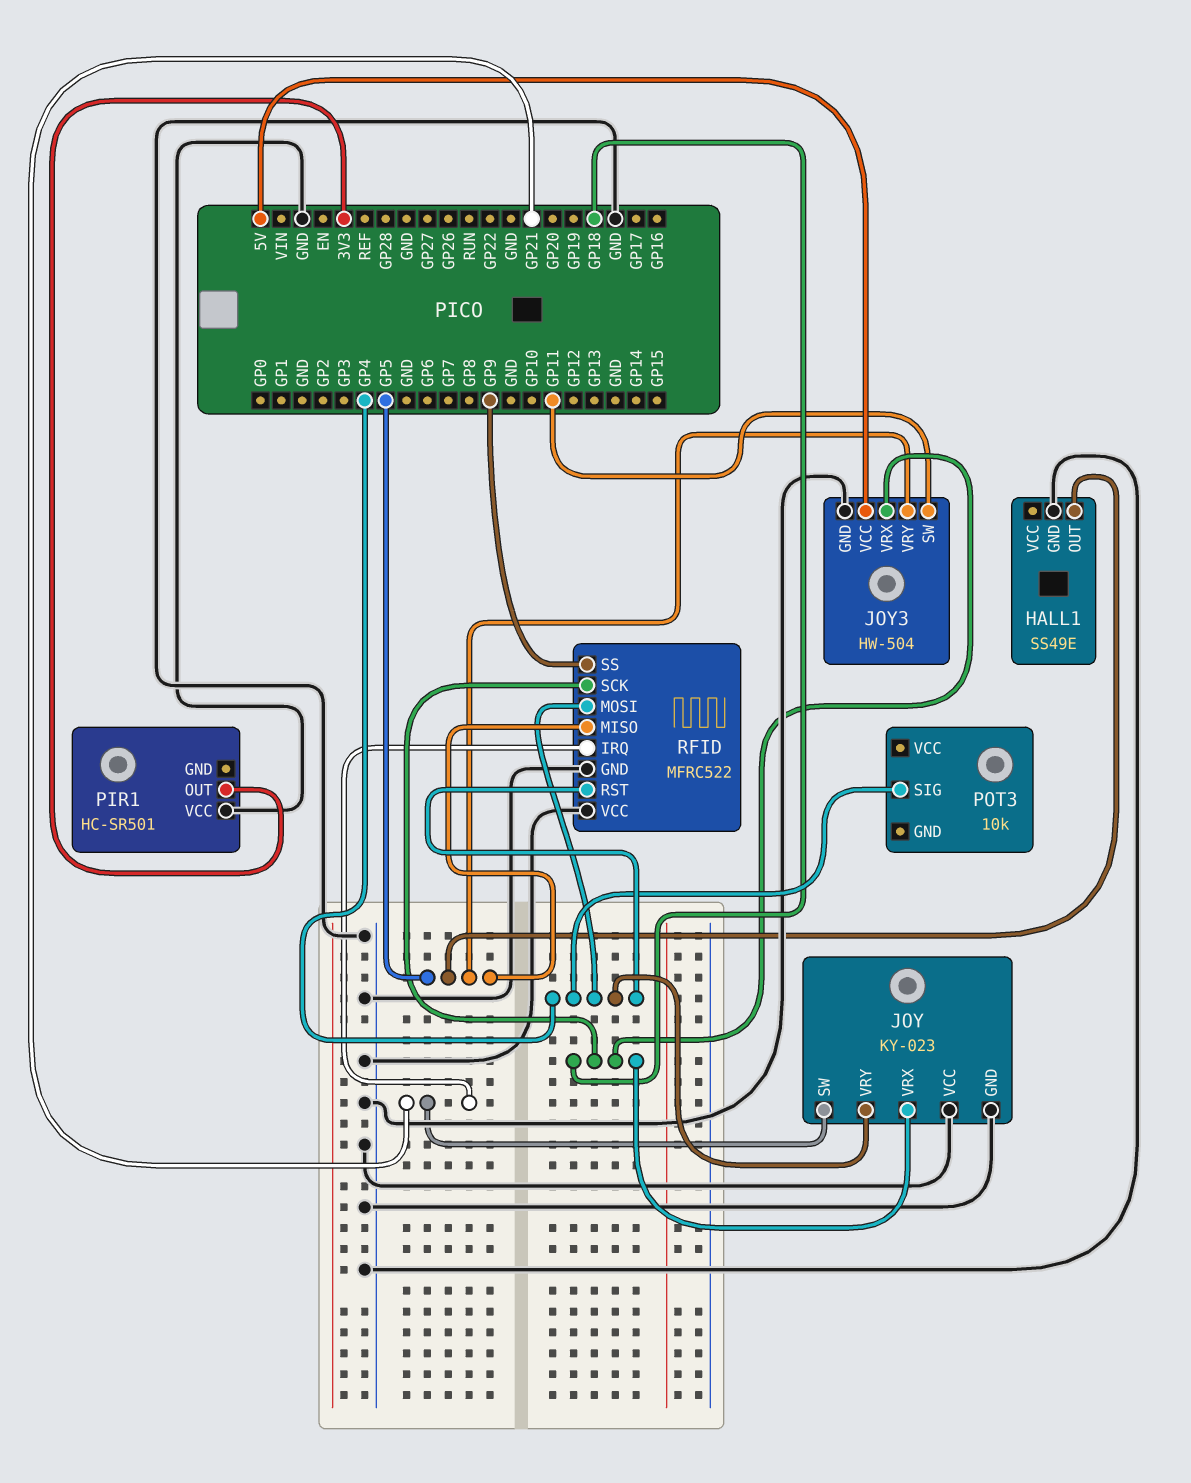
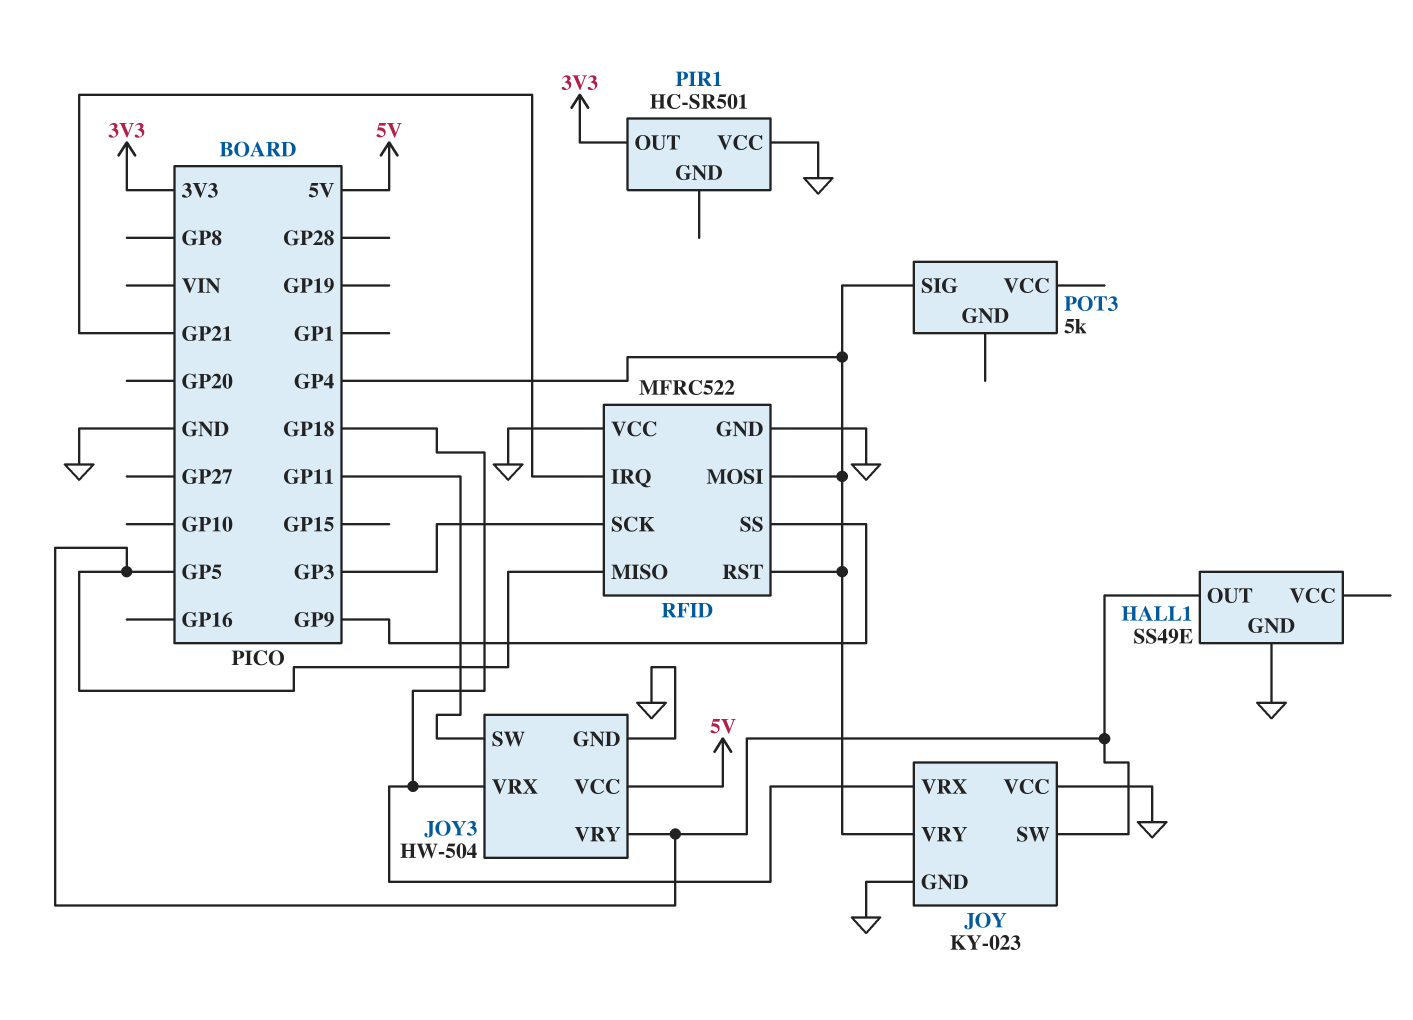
JOY pin SW: GP21 -> GP5
POT3: 10k -> 5k
RFID pin SCK: GP18 -> GP3

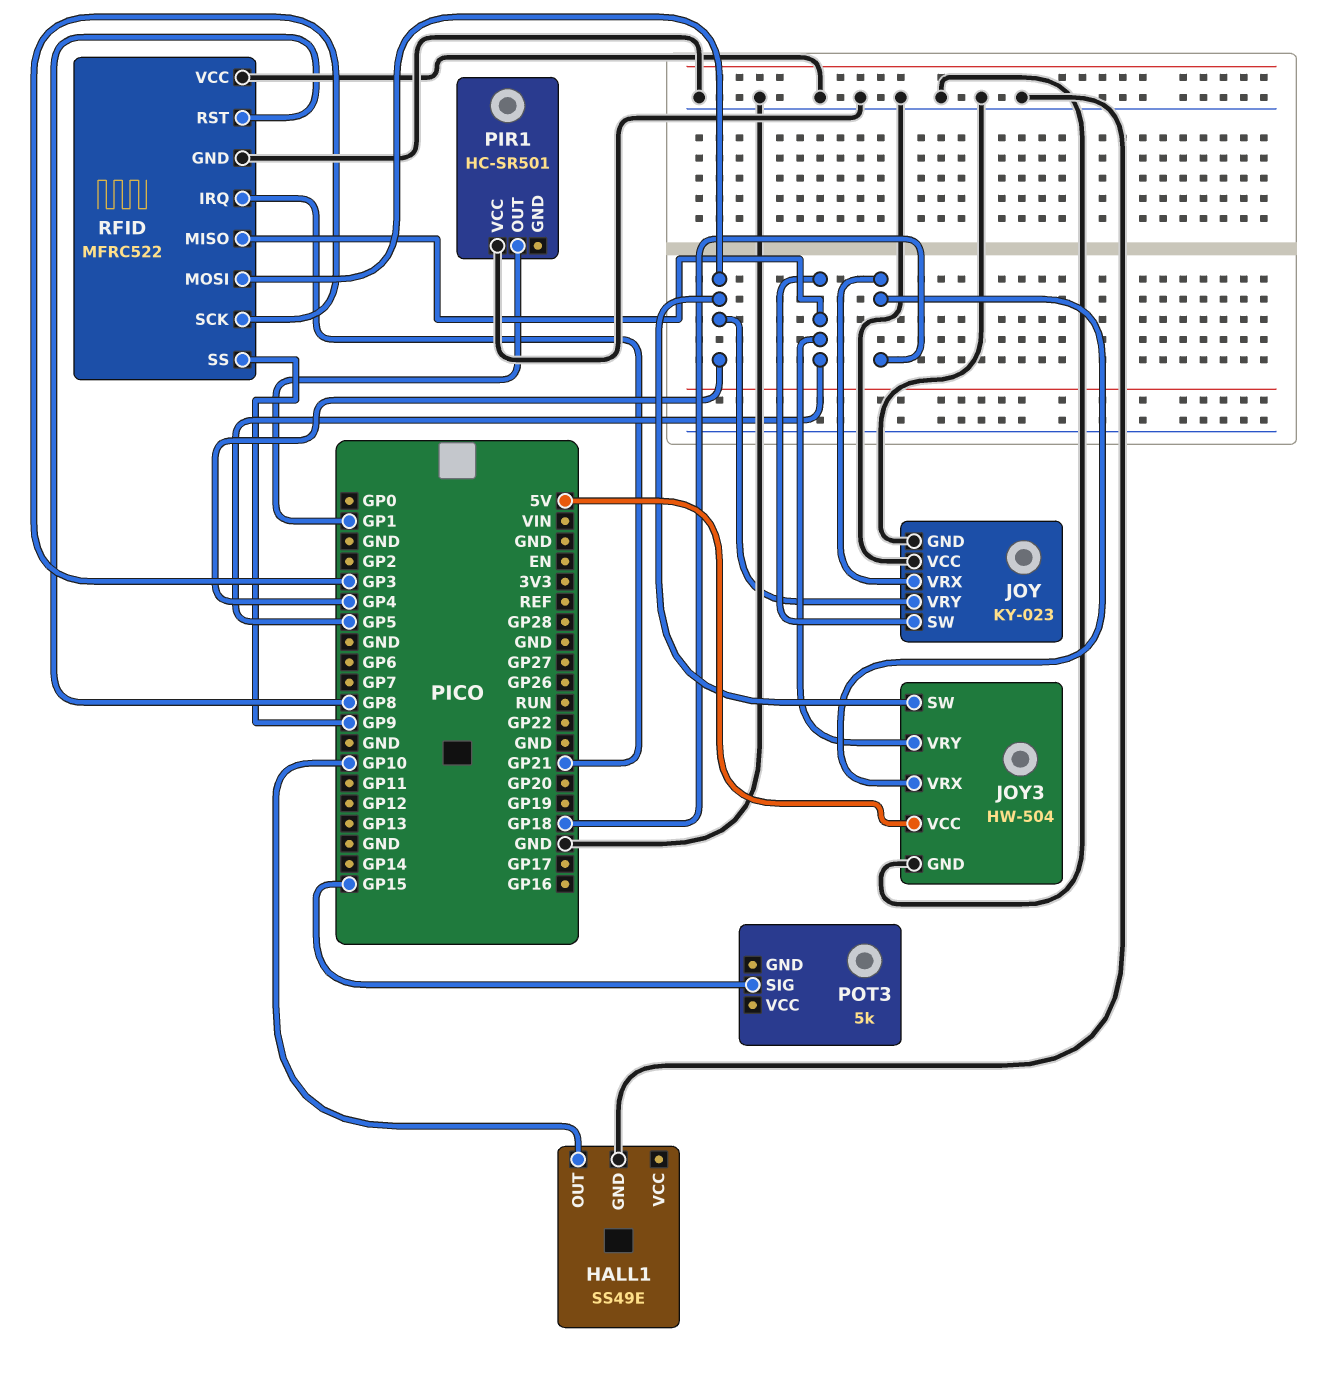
HALL1 pin OUT: GP5 -> GP10
JOY3 pin SW: GP11 -> GP4
PIR1 pin OUT: 3V3 -> GP1
POT3 pin SIG: GP4 -> GP15
RFID pin RST: GP4 -> GP8

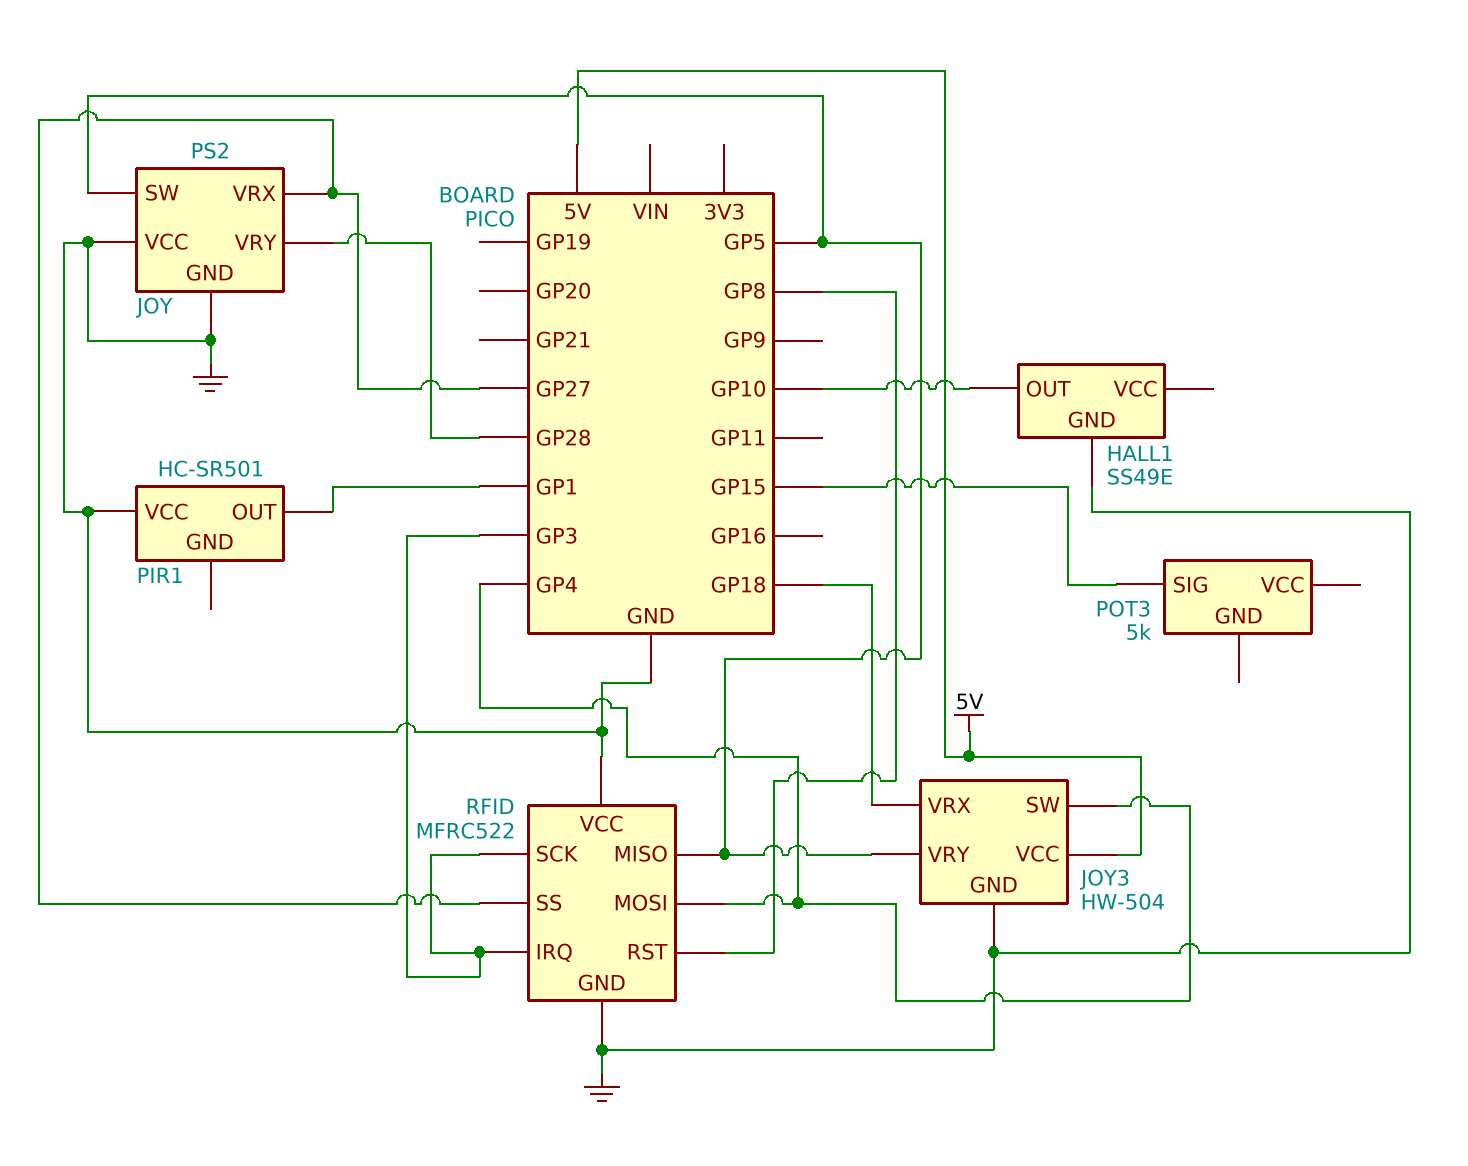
JOY: KY-023 -> PS2
JOY pin VRX: GP18 -> GP27
JOY pin VRY: GP4 -> GP28
RFID pin IRQ: GP21 -> GP3
RFID pin SS: GP9 -> GP27

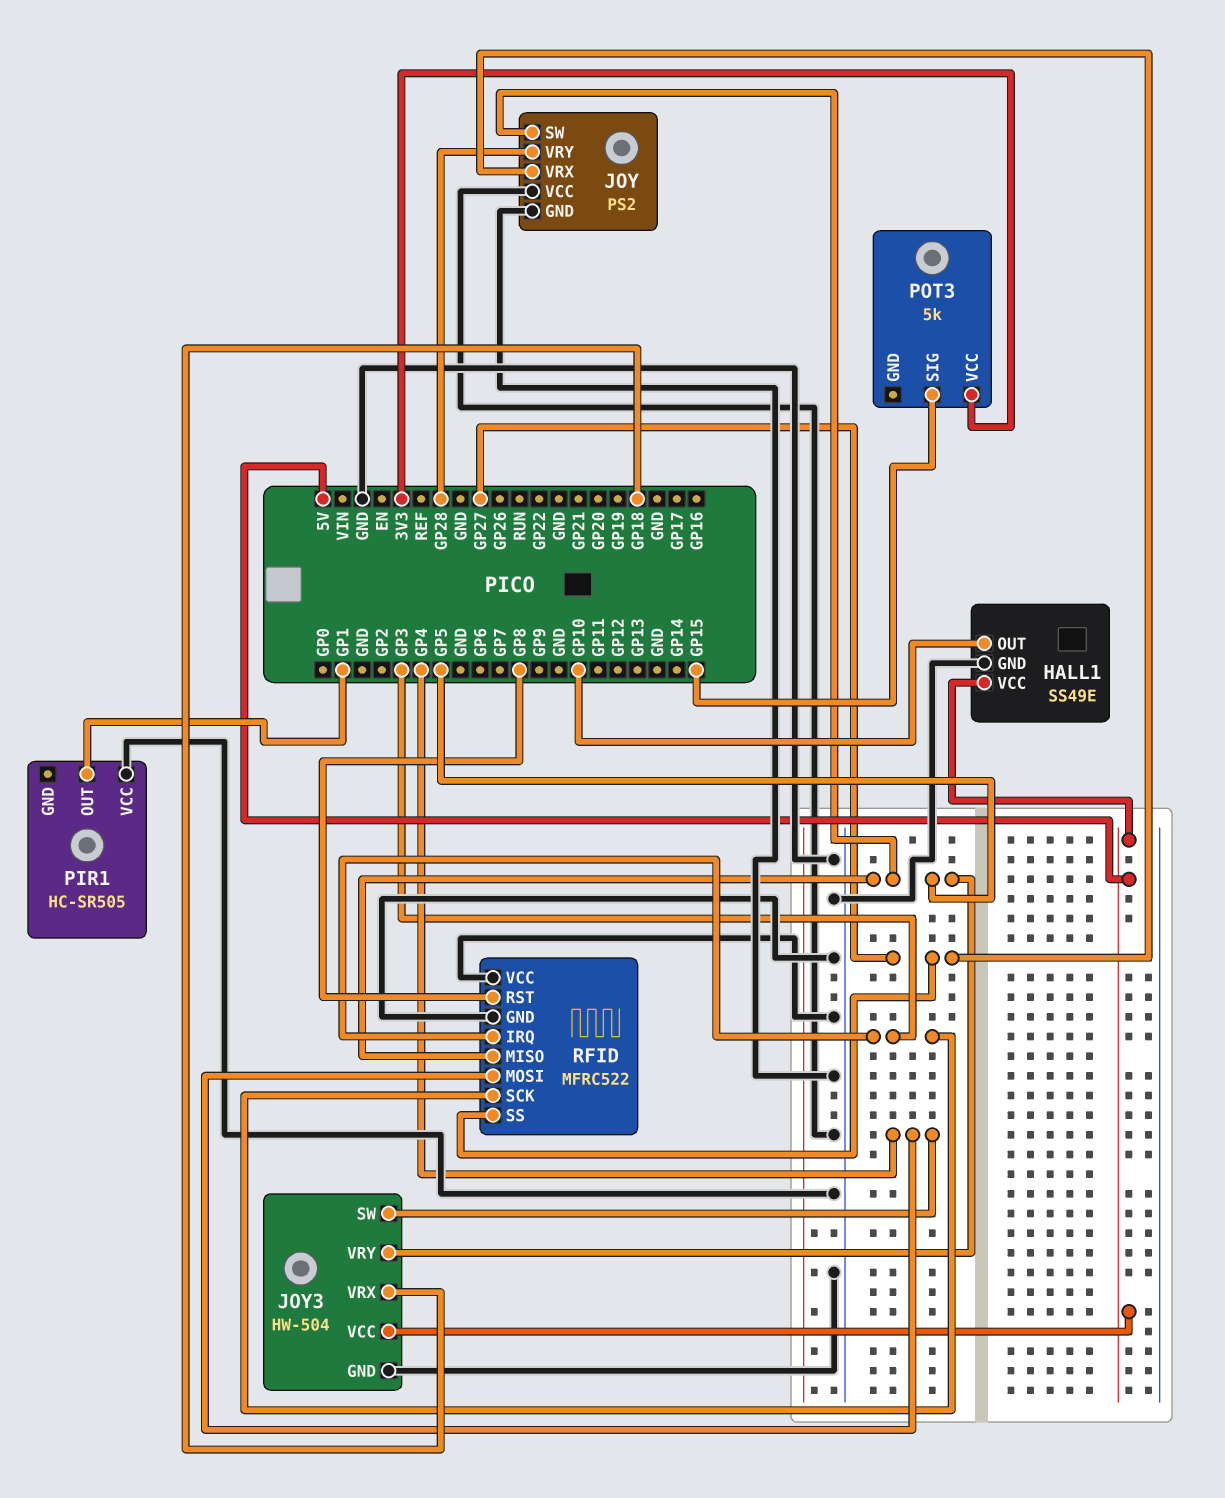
HALL1 pin VCC: none -> 5V
PIR1: HC-SR501 -> HC-SR505
POT3 pin VCC: none -> 3V3

